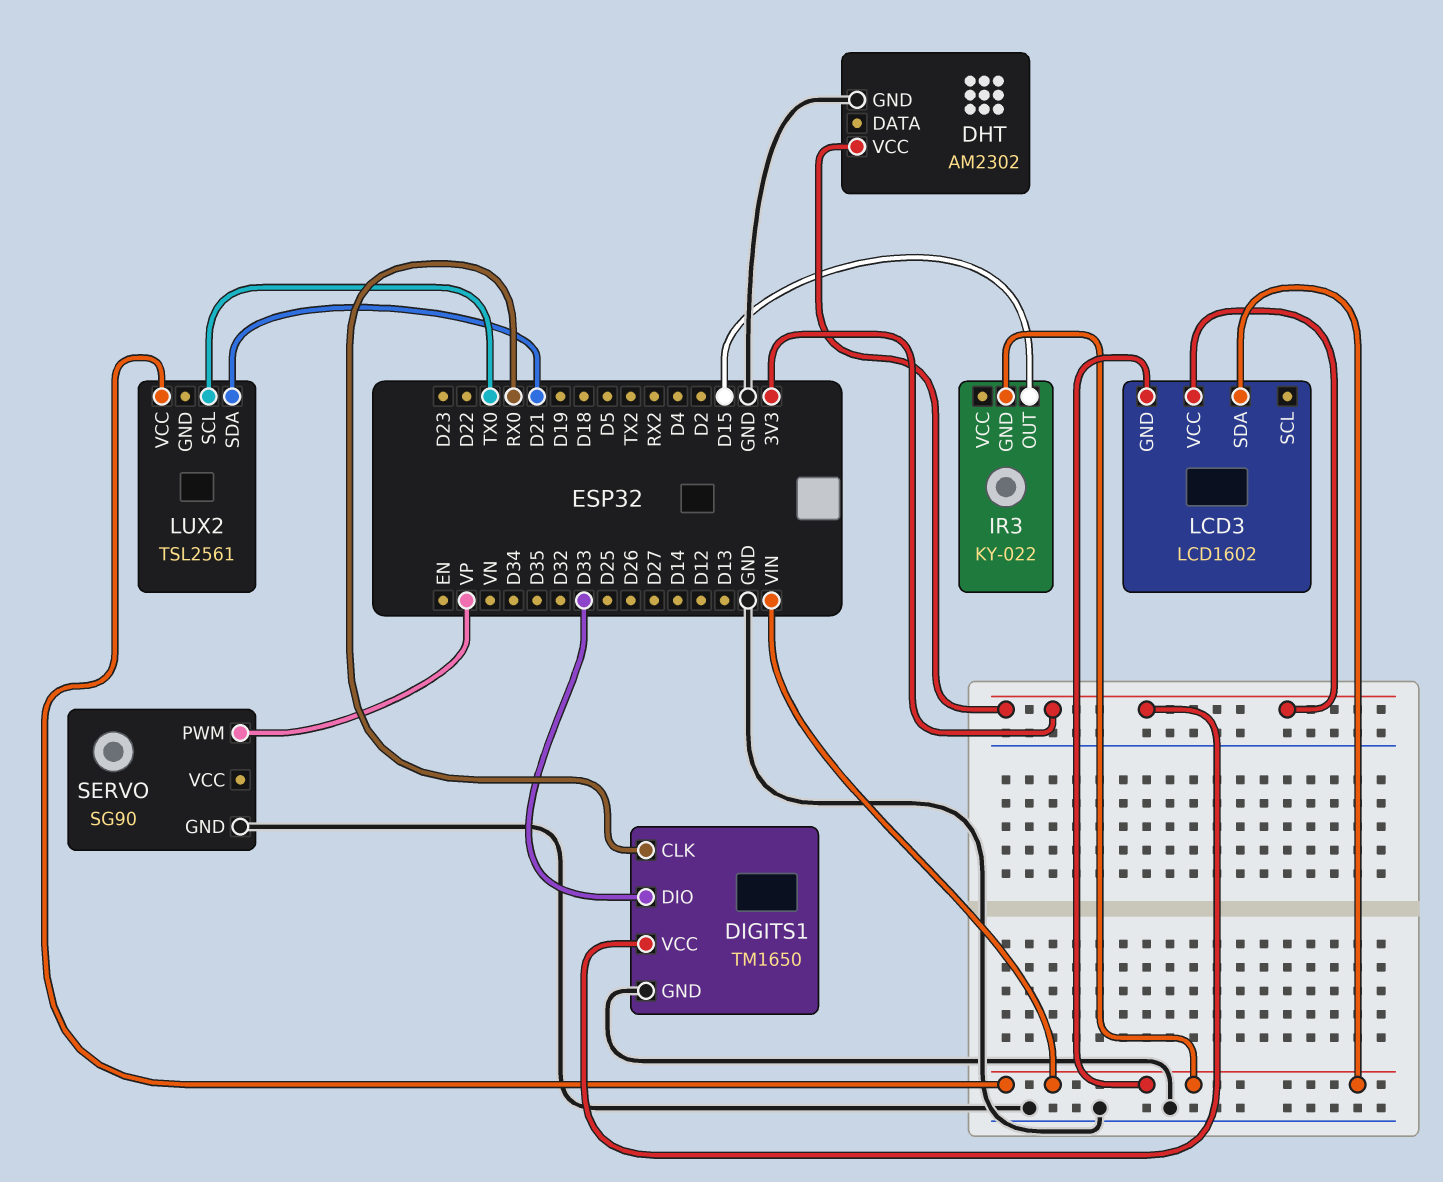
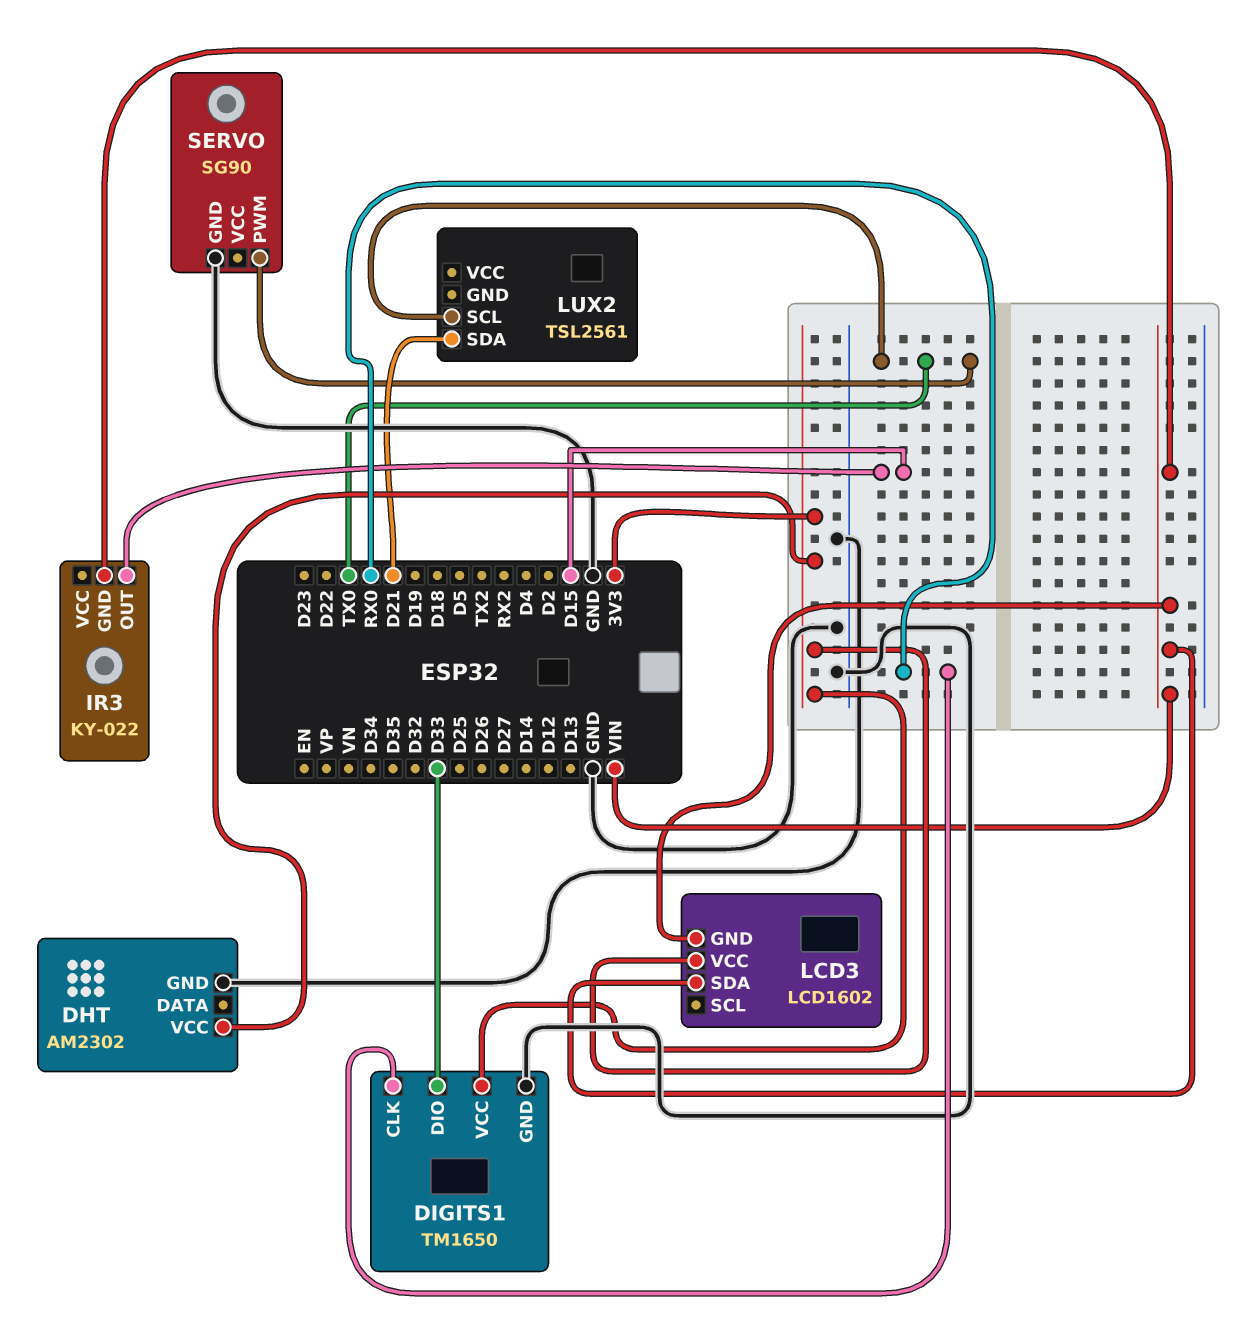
LUX2 pin VCC: VIN -> none
SERVO pin PWM: VP -> TX0

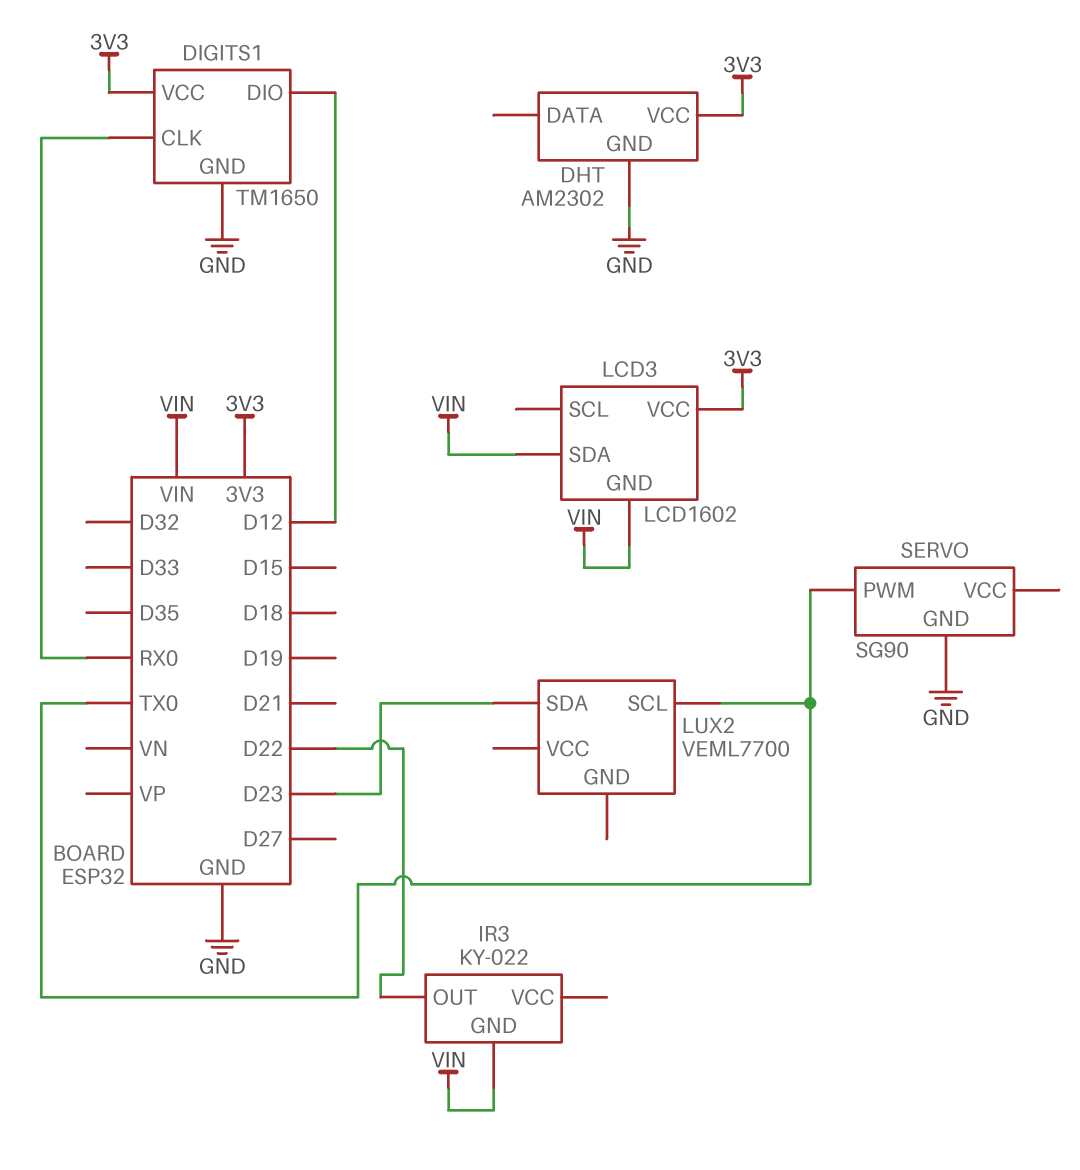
DIGITS1 pin DIO: D33 -> D12
IR3 pin OUT: D15 -> D22
LUX2: TSL2561 -> VEML7700
LUX2 pin SDA: D21 -> D23

